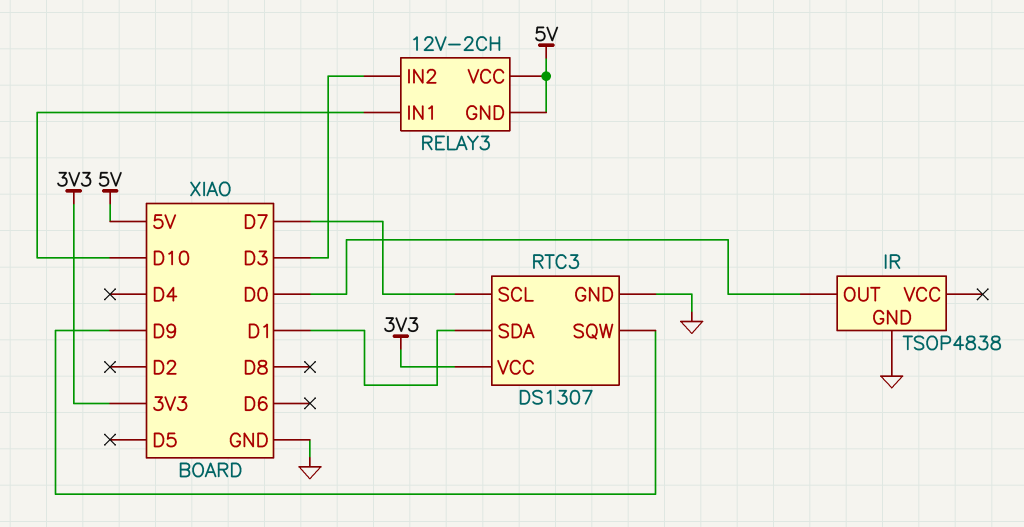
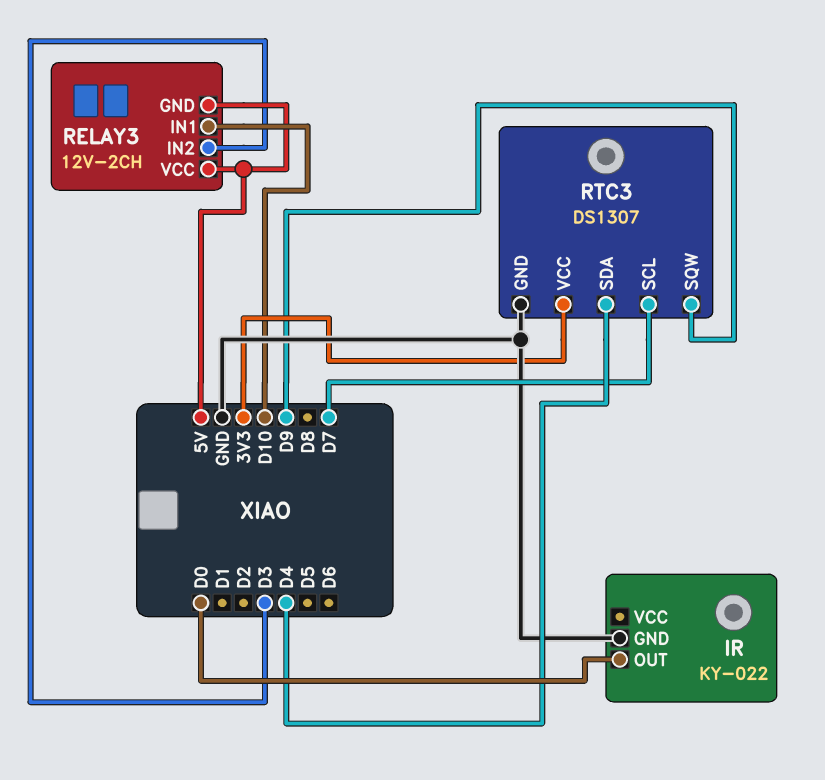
IR: TSOP4838 -> KY-022
RTC3 pin SDA: D1 -> D4

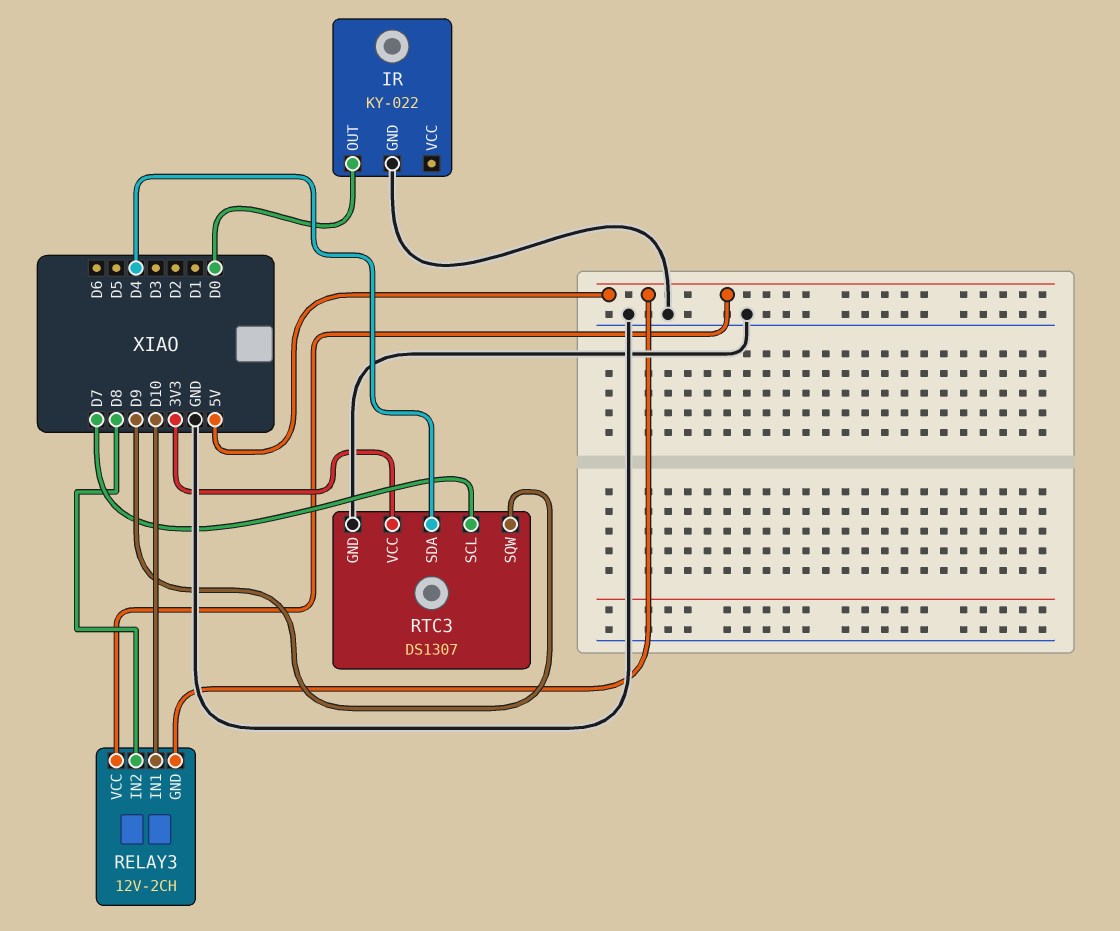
RELAY3 pin IN2: D3 -> D8

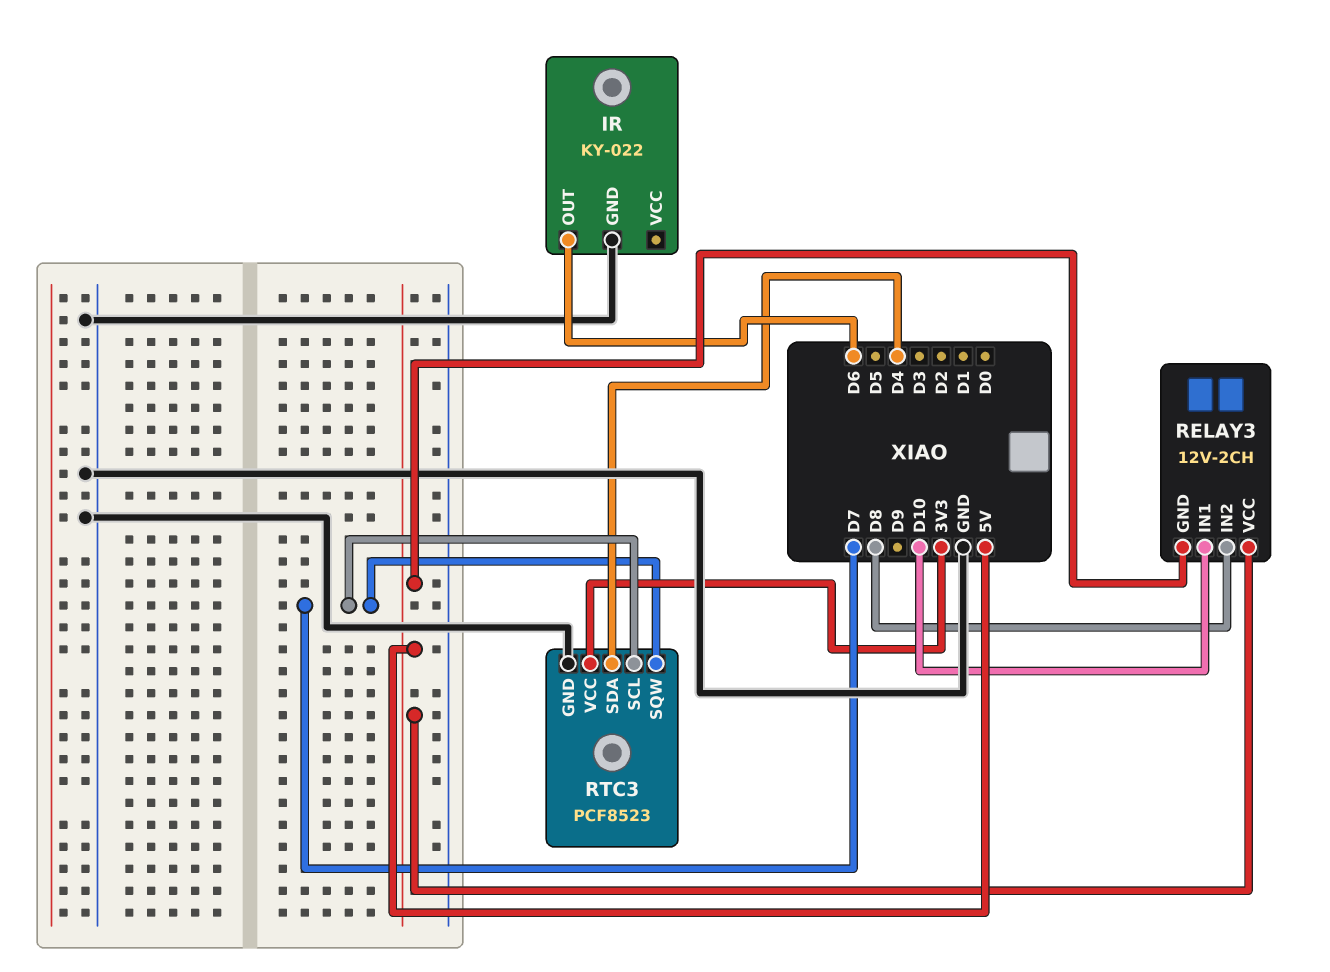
IR pin OUT: D0 -> D6
RTC3: DS1307 -> PCF8523
RTC3 pin SQW: D9 -> D7

